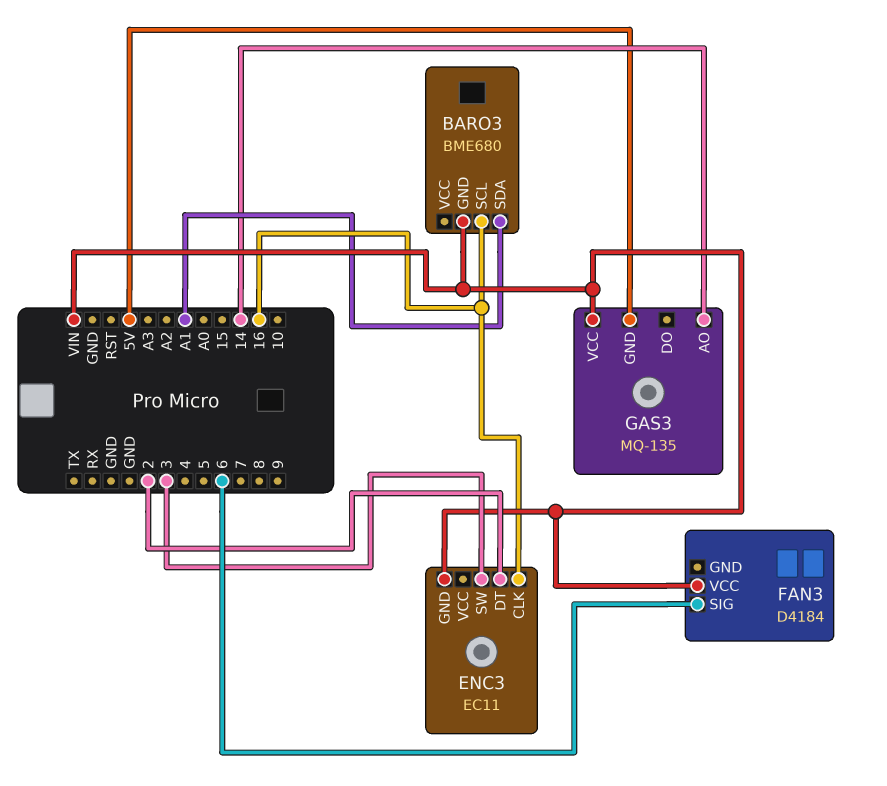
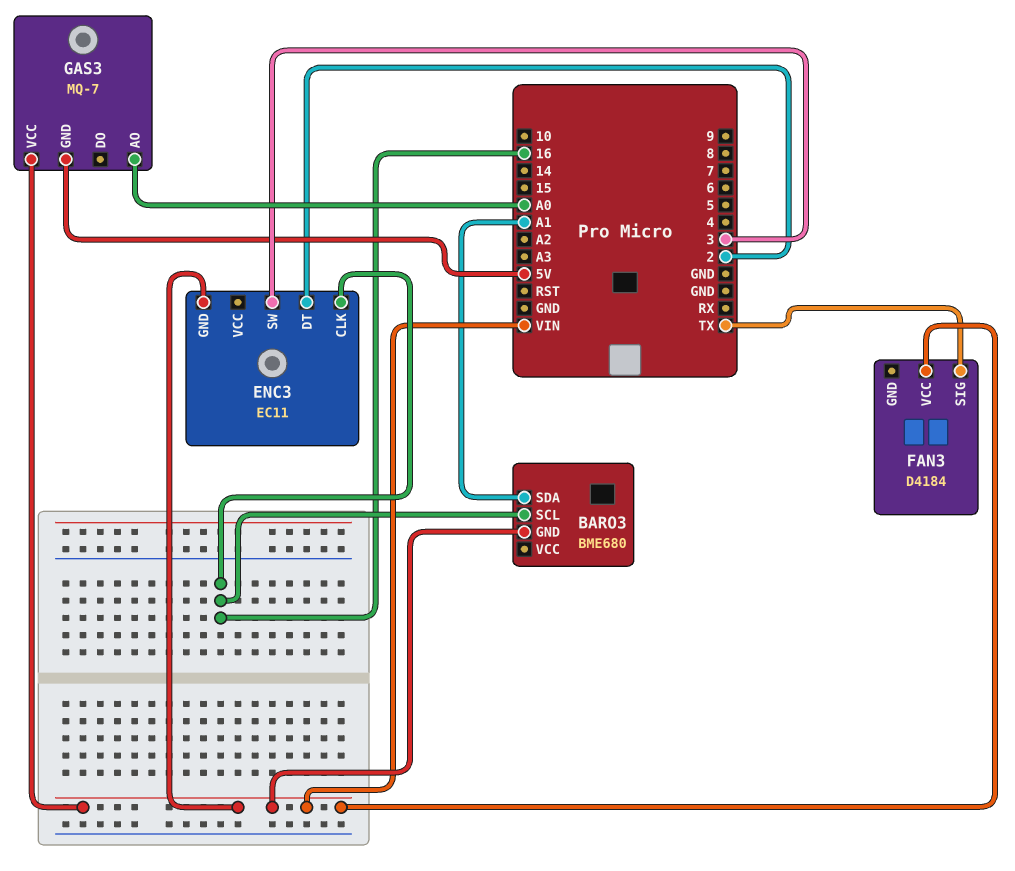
FAN3 pin SIG: 6 -> TX
GAS3: MQ-135 -> MQ-7
GAS3 pin AO: 14 -> A0

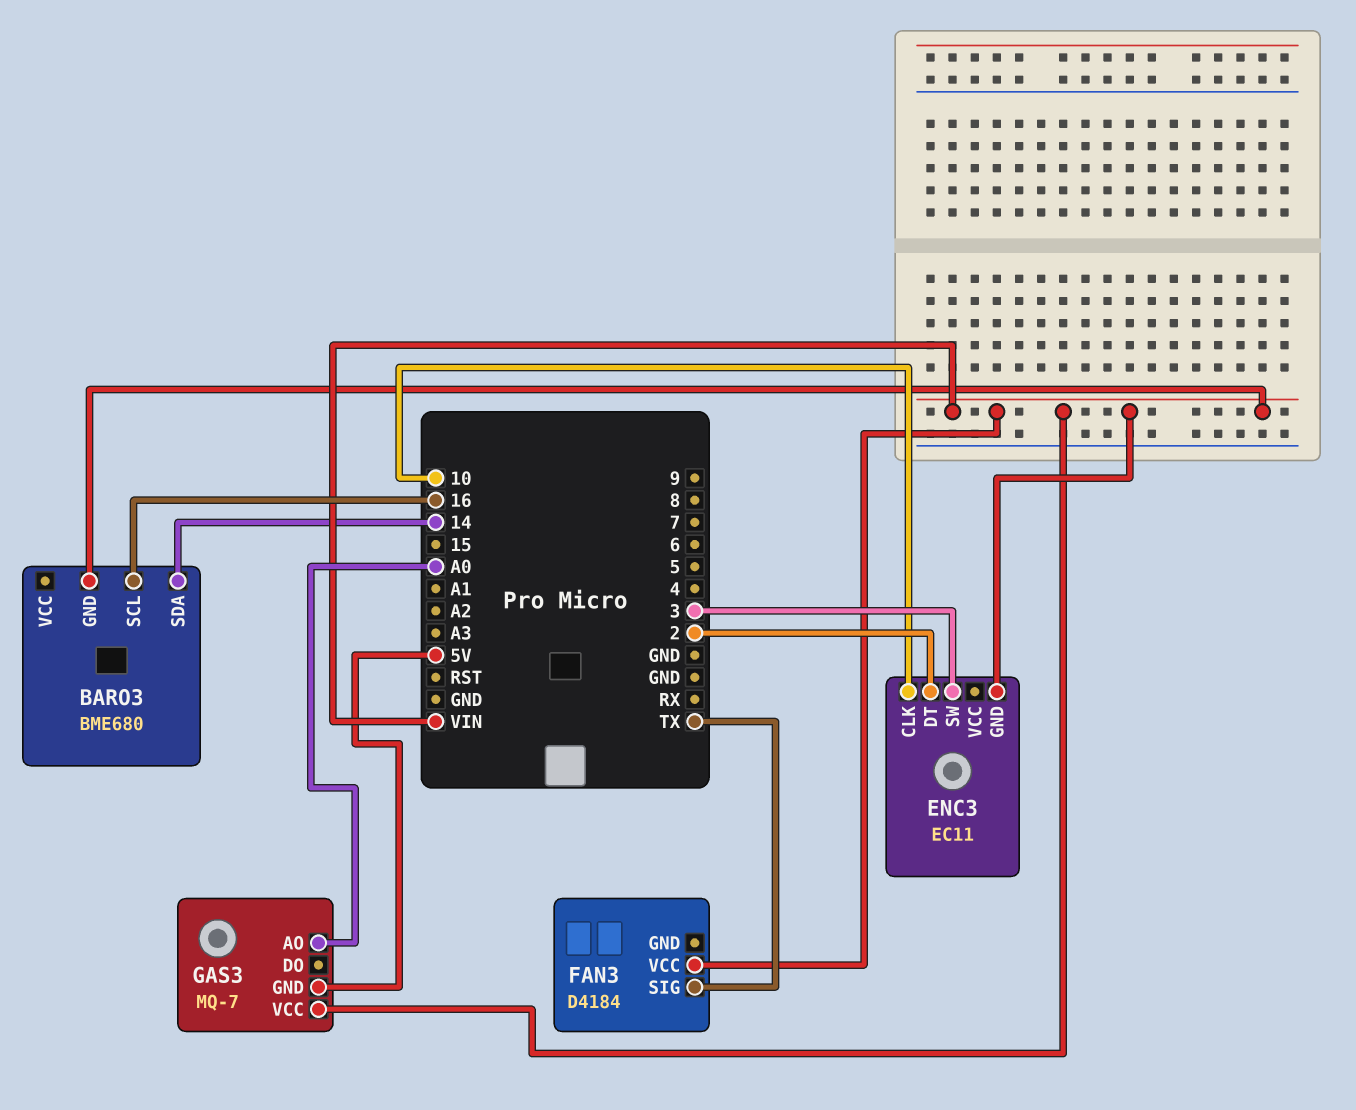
BARO3 pin SDA: A1 -> 14
ENC3 pin CLK: 16 -> 10

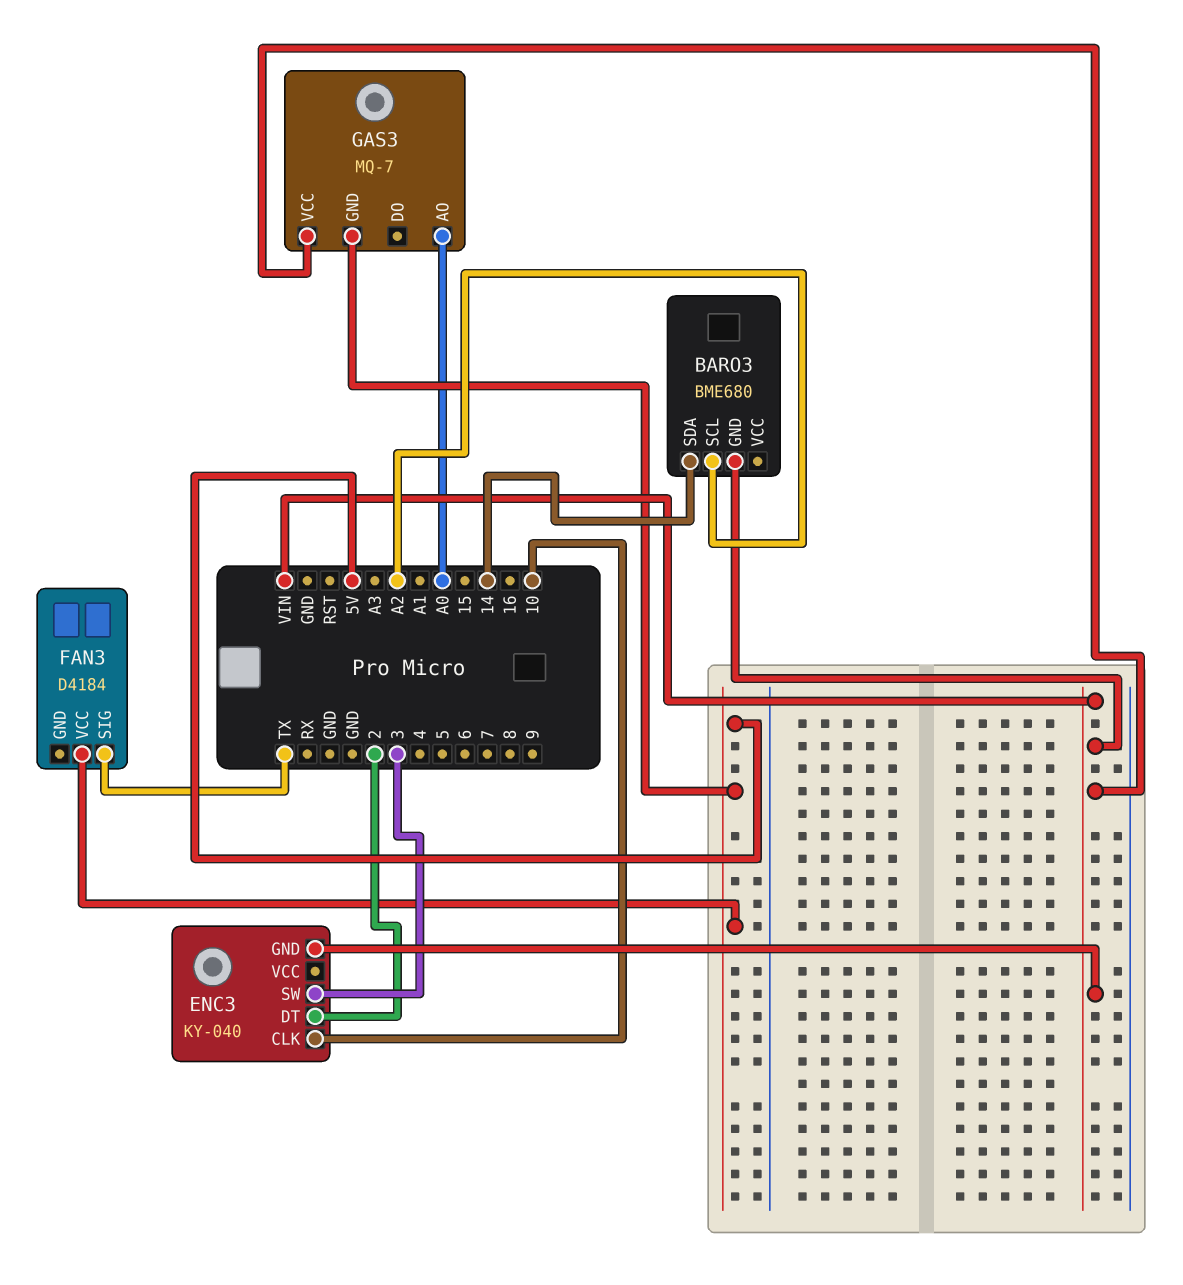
BARO3 pin SCL: 16 -> A2
ENC3: EC11 -> KY-040
FAN3 pin VCC: VIN -> 5V

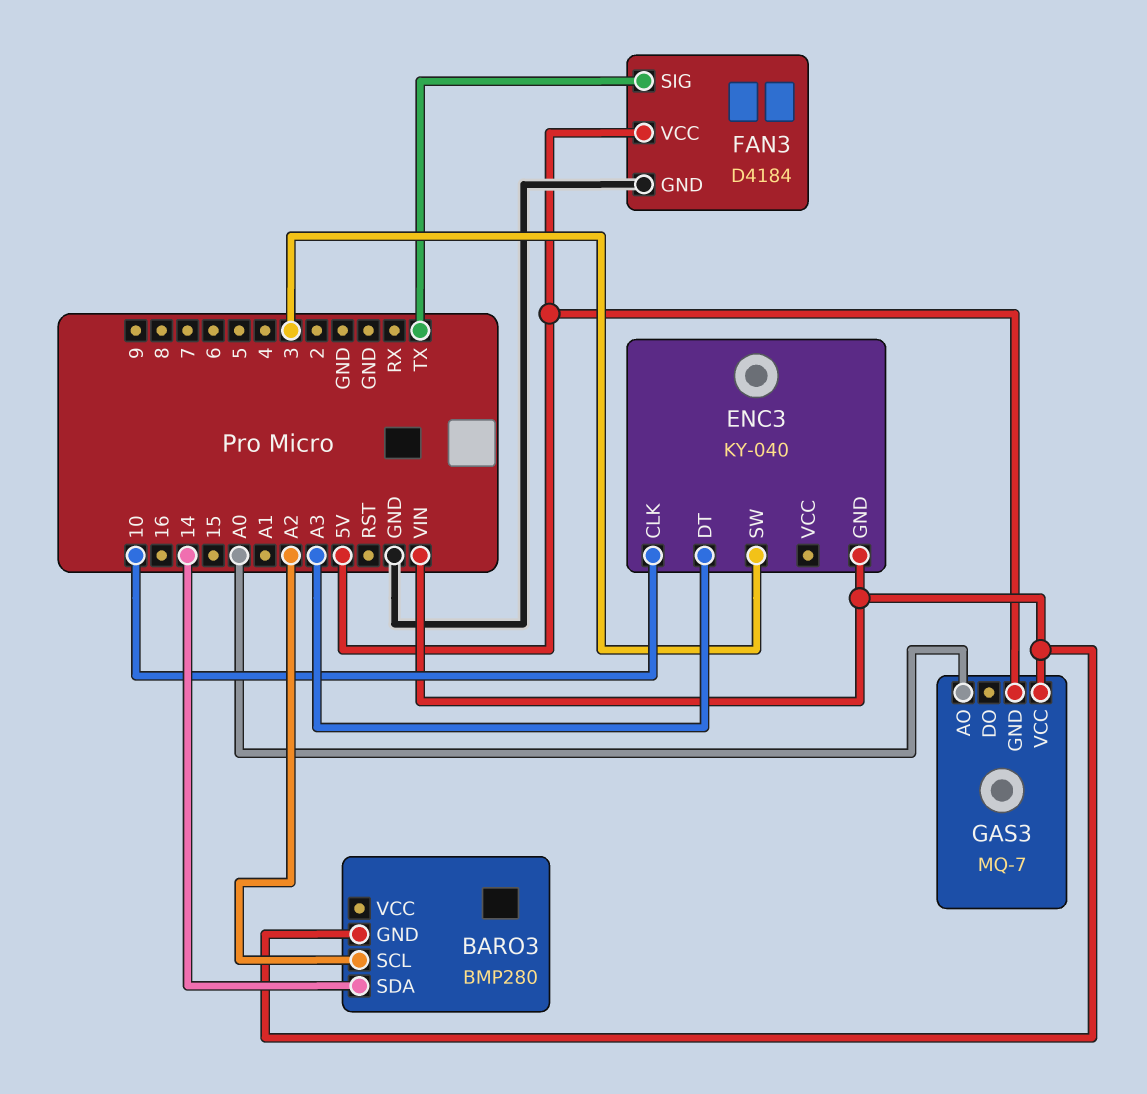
BARO3: BME680 -> BMP280
ENC3 pin DT: 2 -> A3
FAN3 pin GND: none -> GND

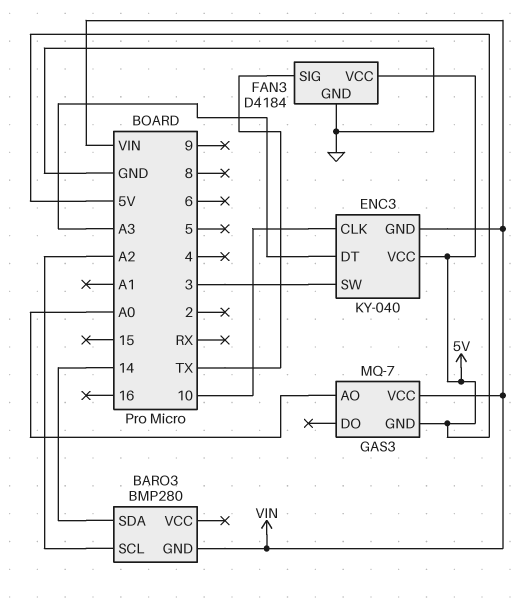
ENC3 pin VCC: none -> 5V

